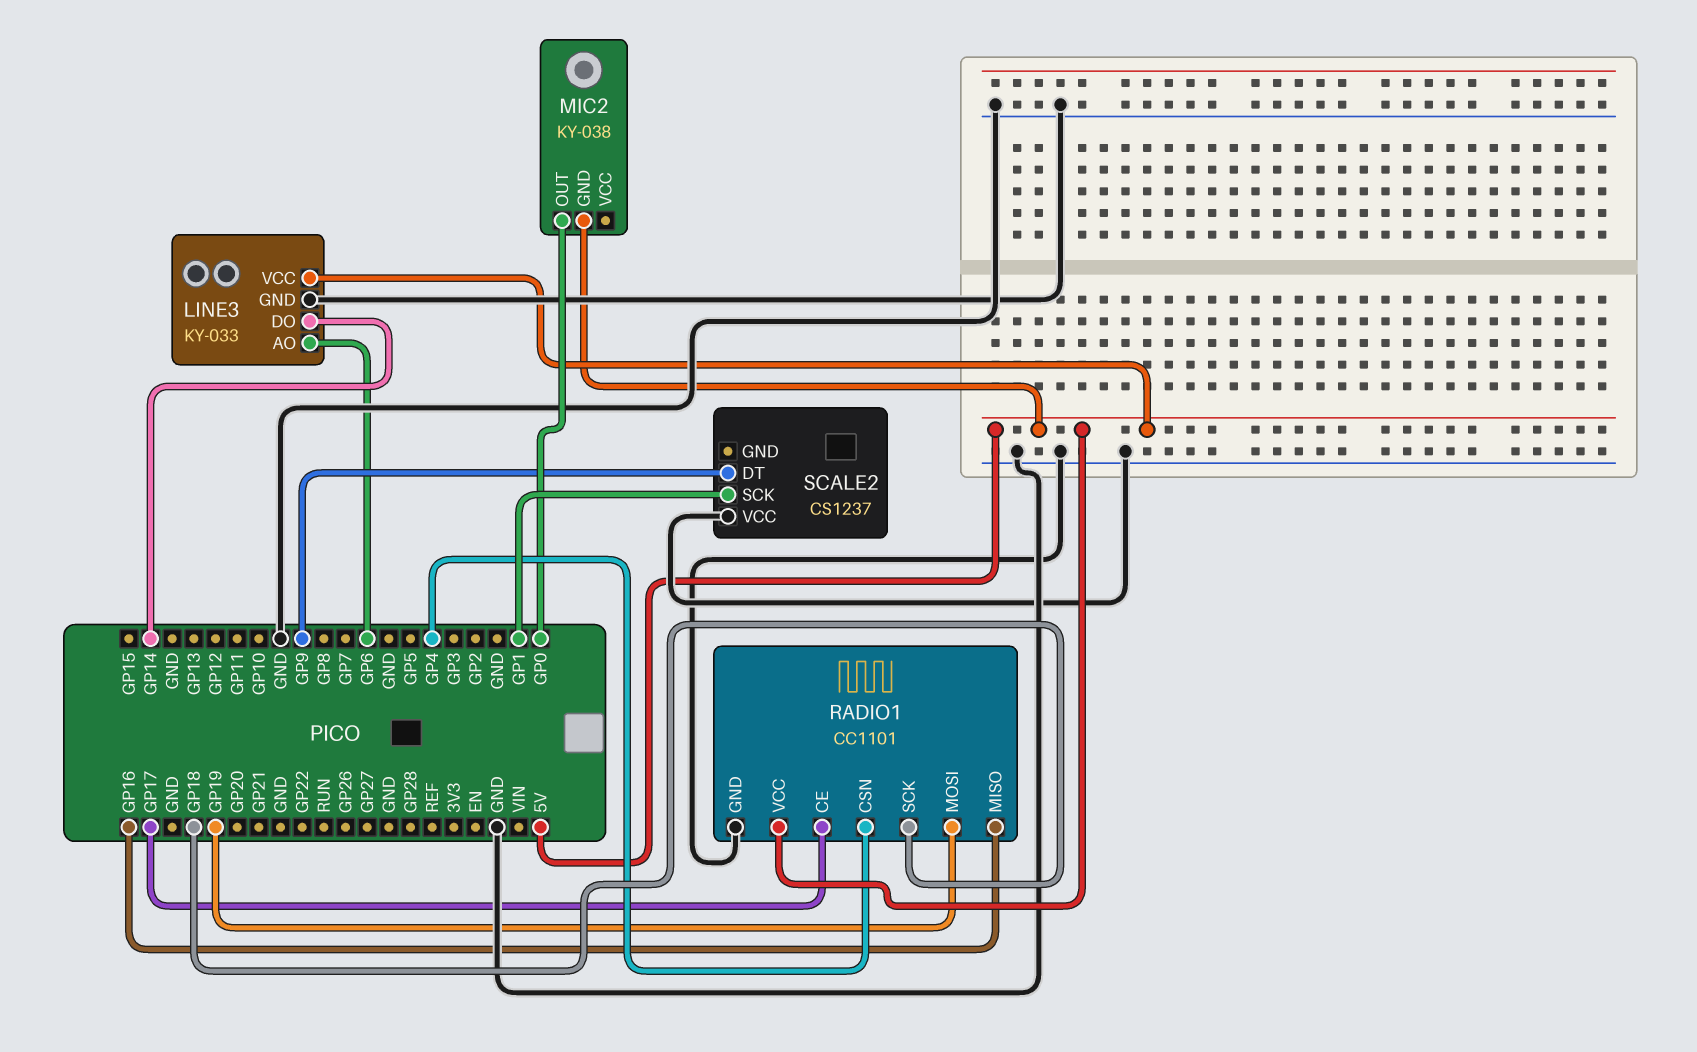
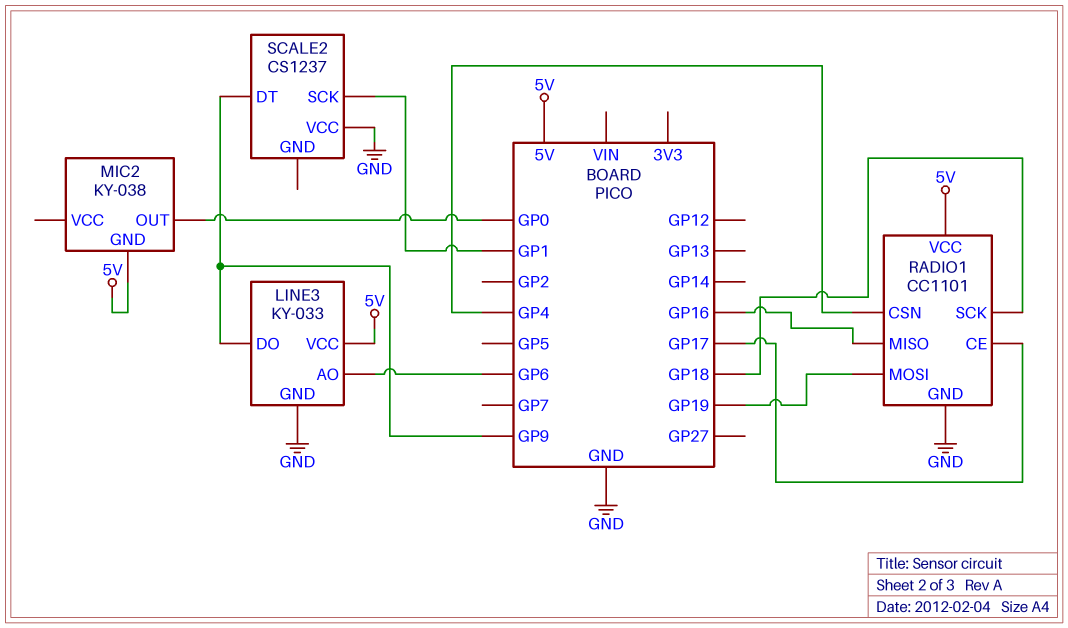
LINE3 pin DO: GP14 -> GP9

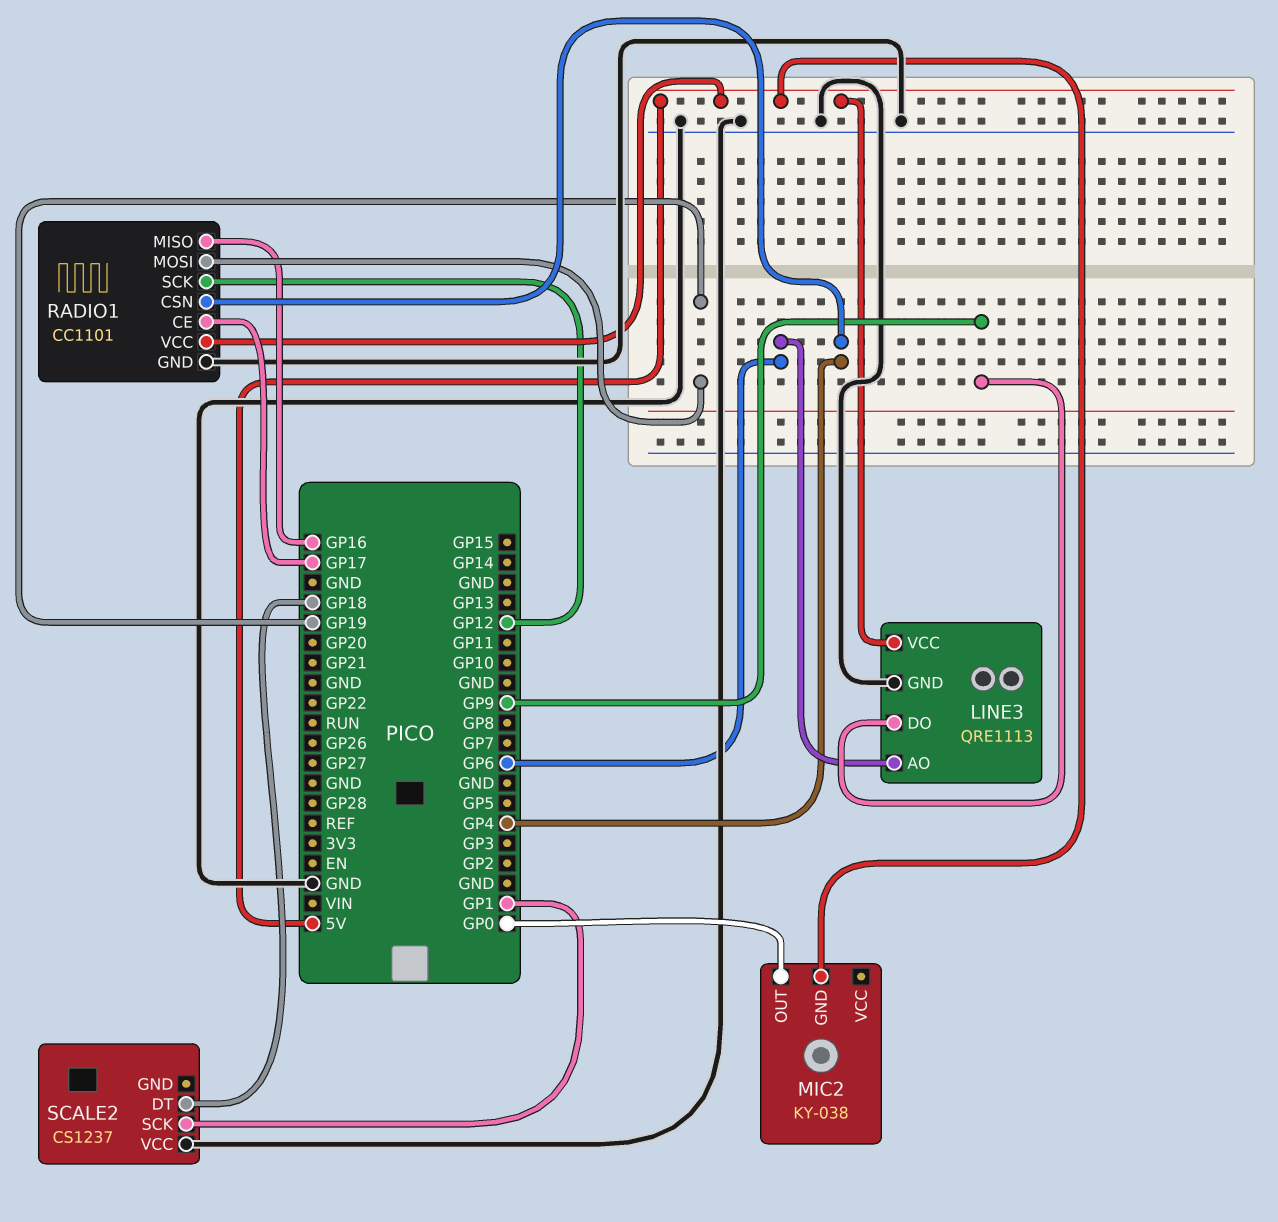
LINE3: KY-033 -> QRE1113
RADIO1 pin SCK: GP18 -> GP12
SCALE2 pin DT: GP9 -> GP18

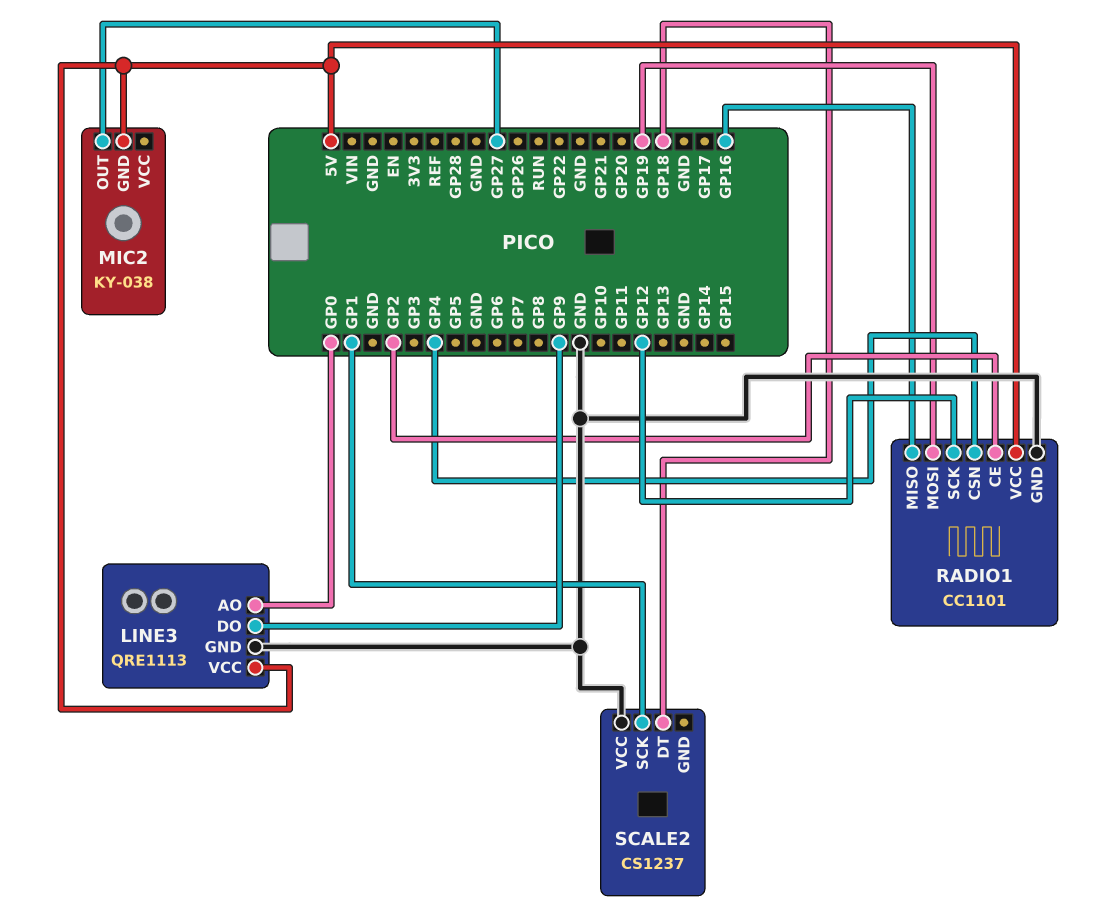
LINE3 pin AO: GP6 -> GP0
MIC2 pin OUT: GP0 -> GP27
RADIO1 pin CE: GP17 -> GP2

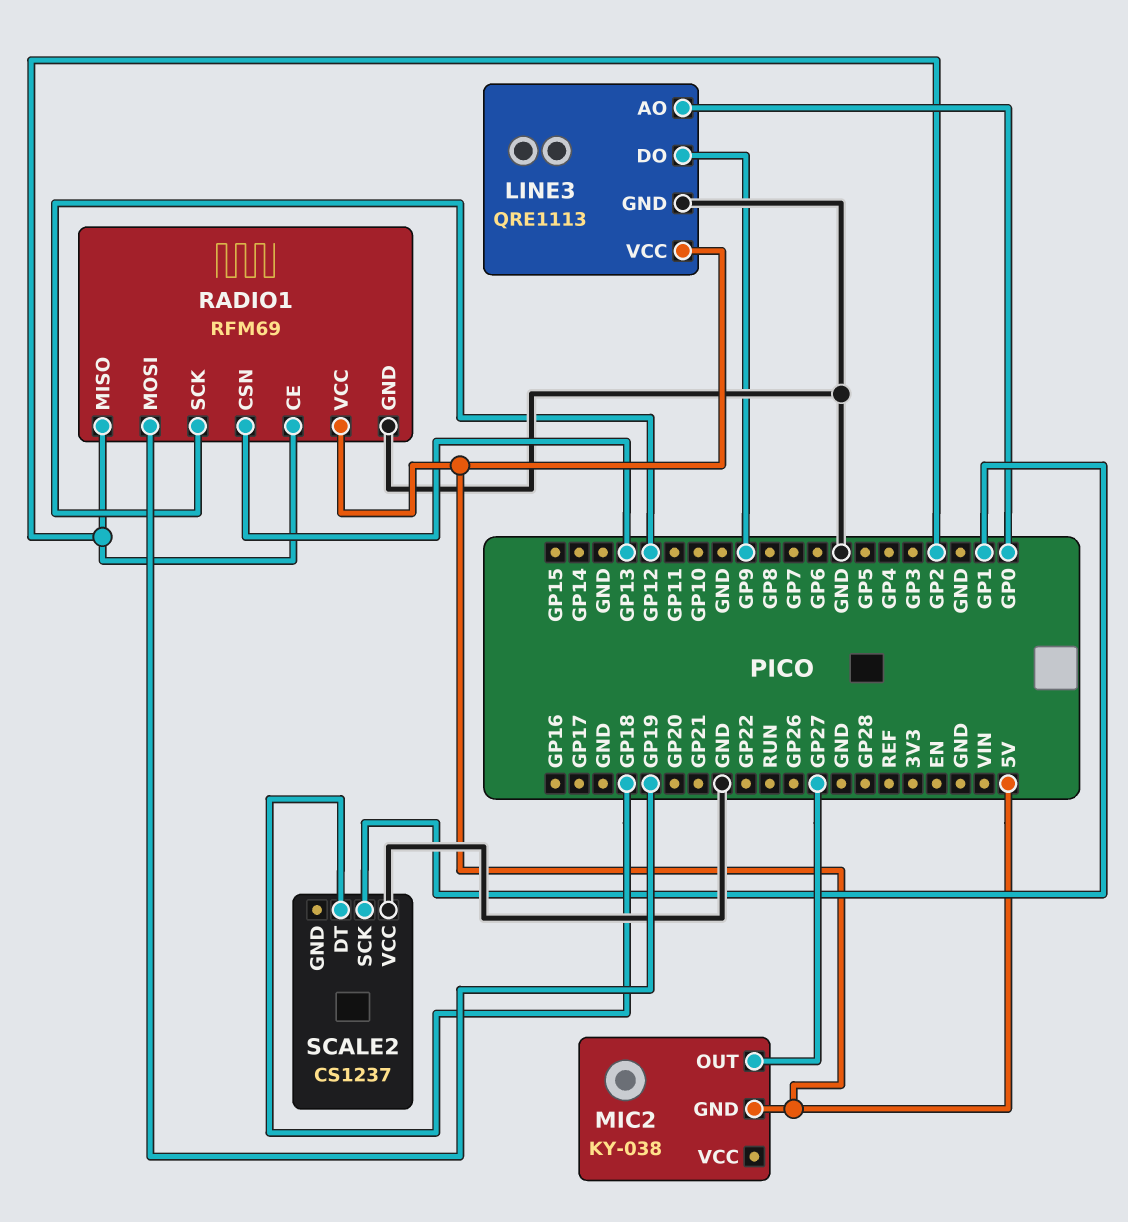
RADIO1: CC1101 -> RFM69
RADIO1 pin CSN: GP4 -> GP13
RADIO1 pin MISO: GP16 -> GP2

